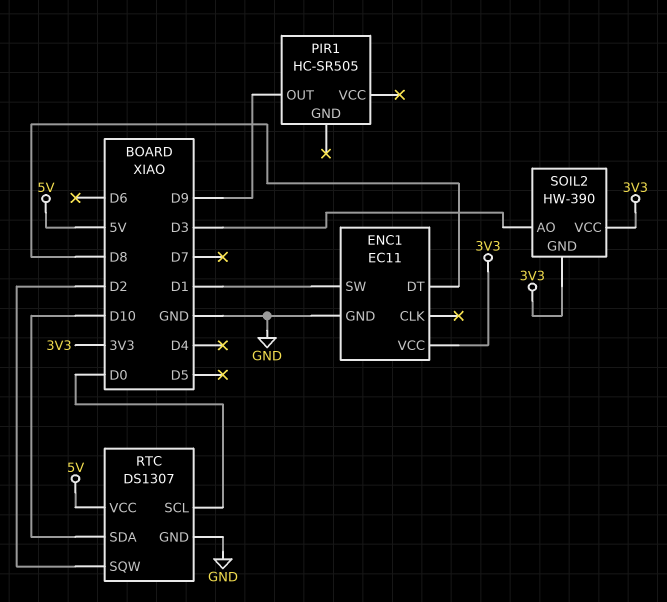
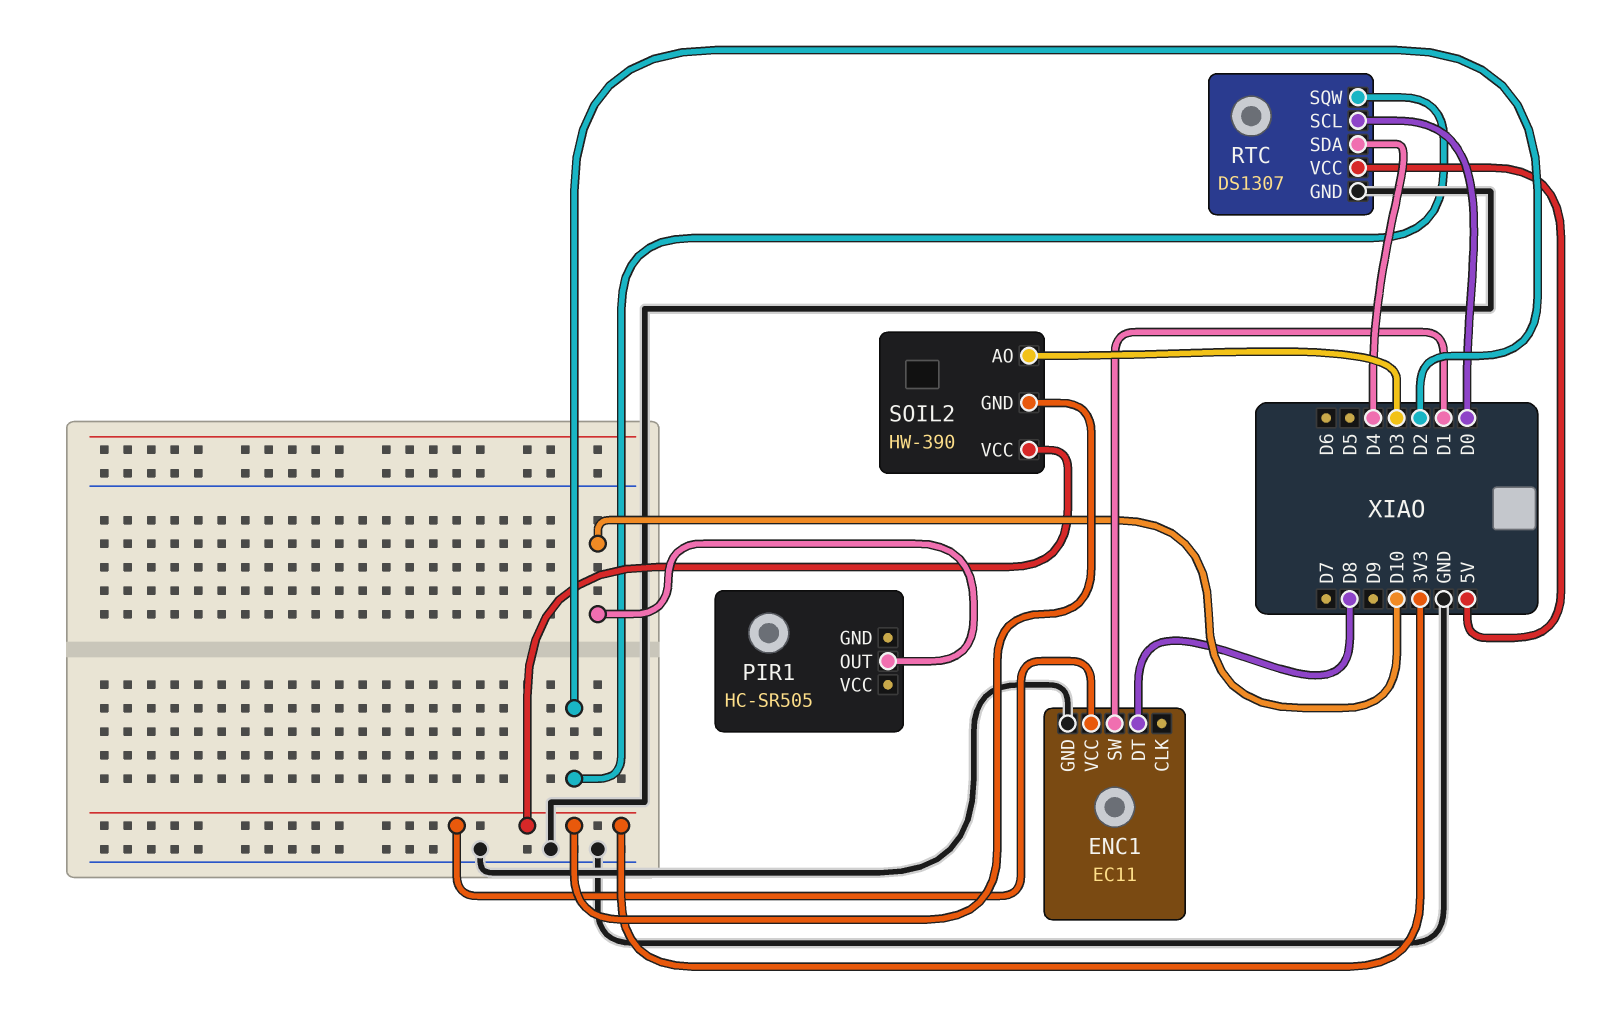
PIR1 pin OUT: D9 -> D10
RTC pin SDA: D10 -> D4

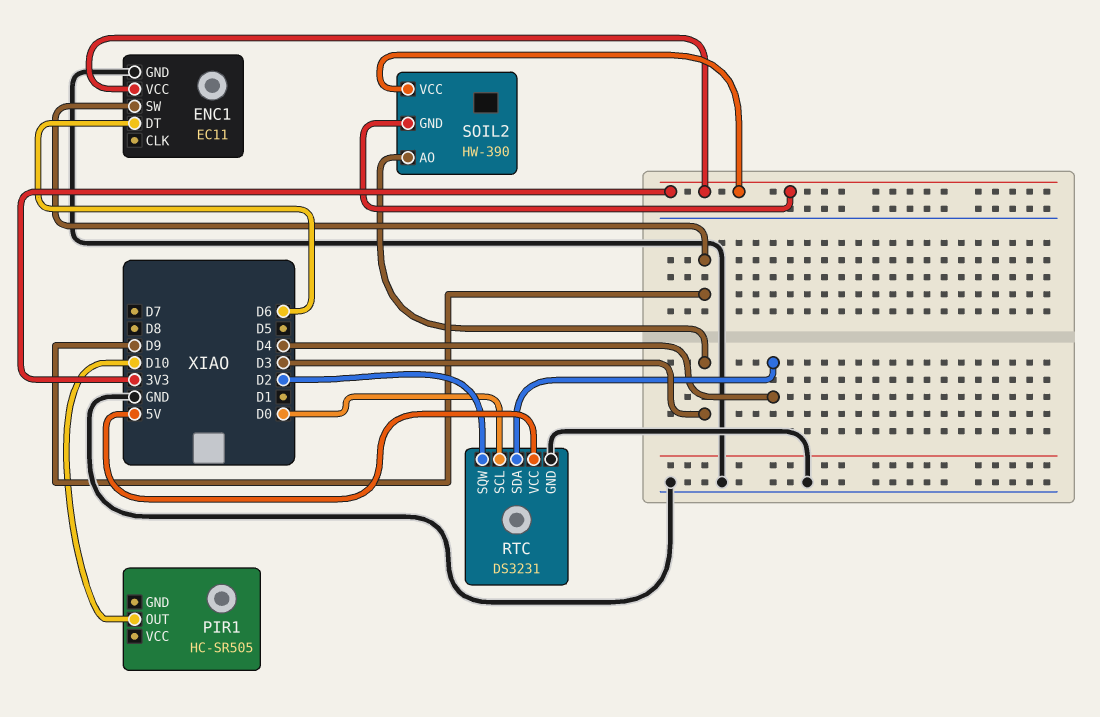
ENC1 pin DT: D8 -> D6
ENC1 pin SW: D1 -> D9
RTC: DS1307 -> DS3231

